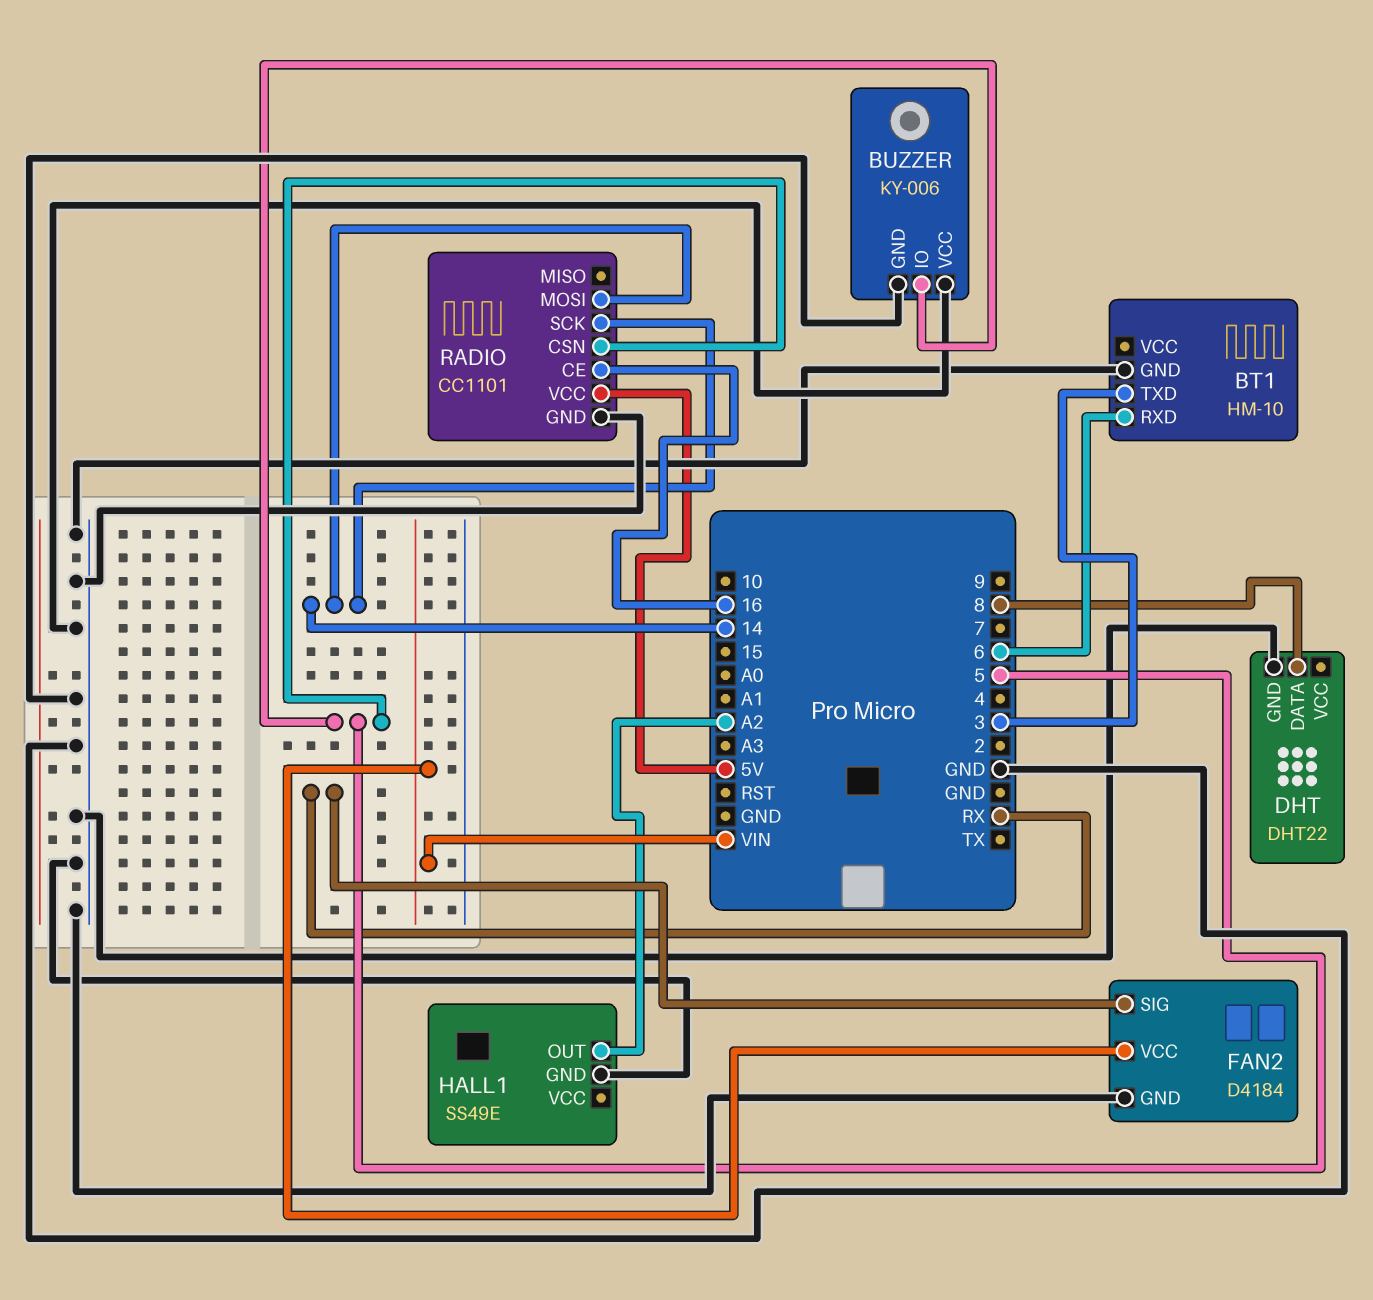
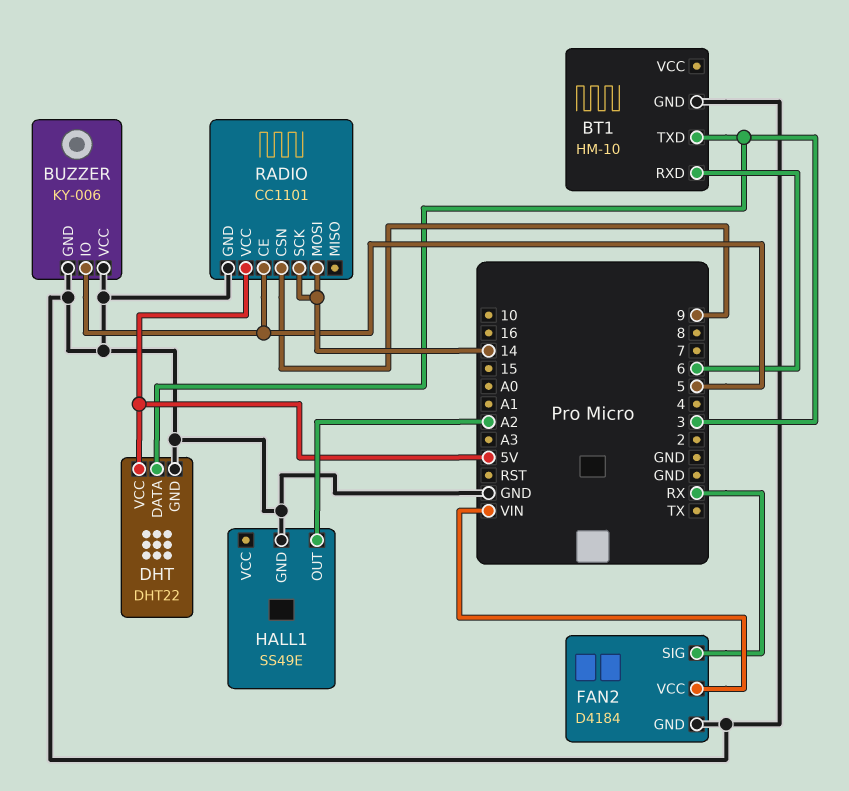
DHT pin DATA: 8 -> 3
DHT pin VCC: none -> 5V
RADIO pin CE: 16 -> 5
RADIO pin CSN: 5 -> 9

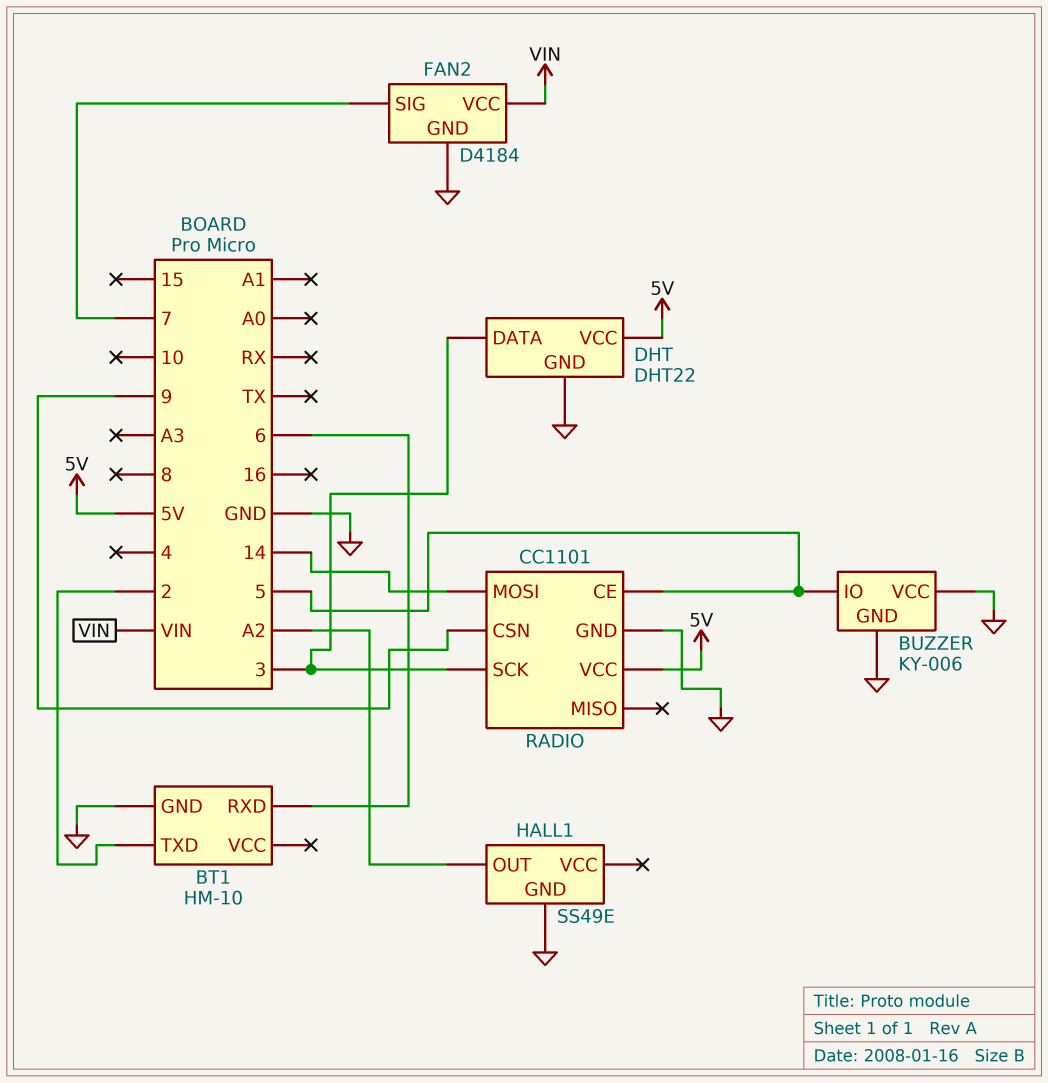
BT1 pin TXD: 3 -> 2
FAN2 pin SIG: RX -> 7
RADIO pin SCK: 14 -> 3

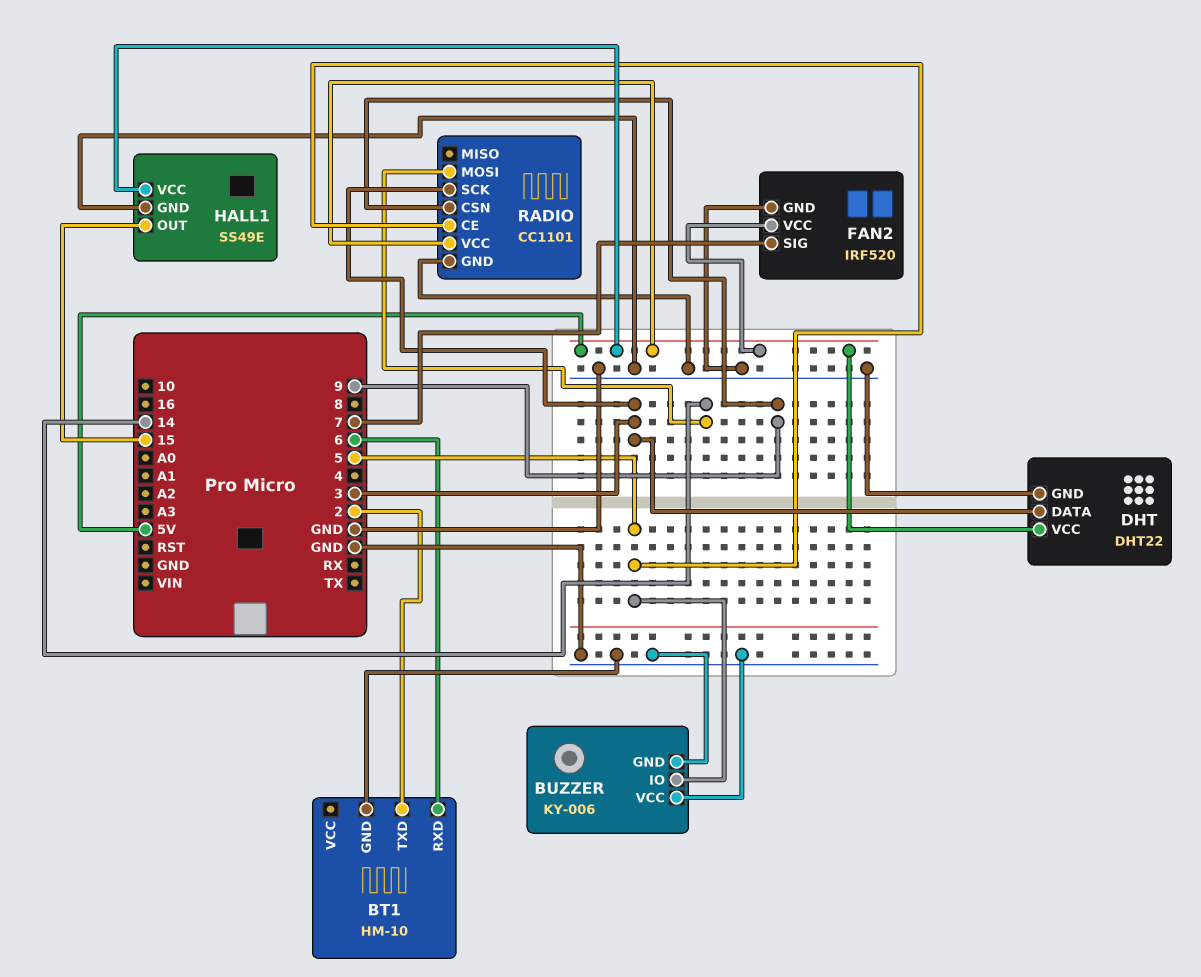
FAN2: D4184 -> IRF520
FAN2 pin VCC: VIN -> 5V
HALL1 pin OUT: A2 -> 15
HALL1 pin VCC: none -> 5V

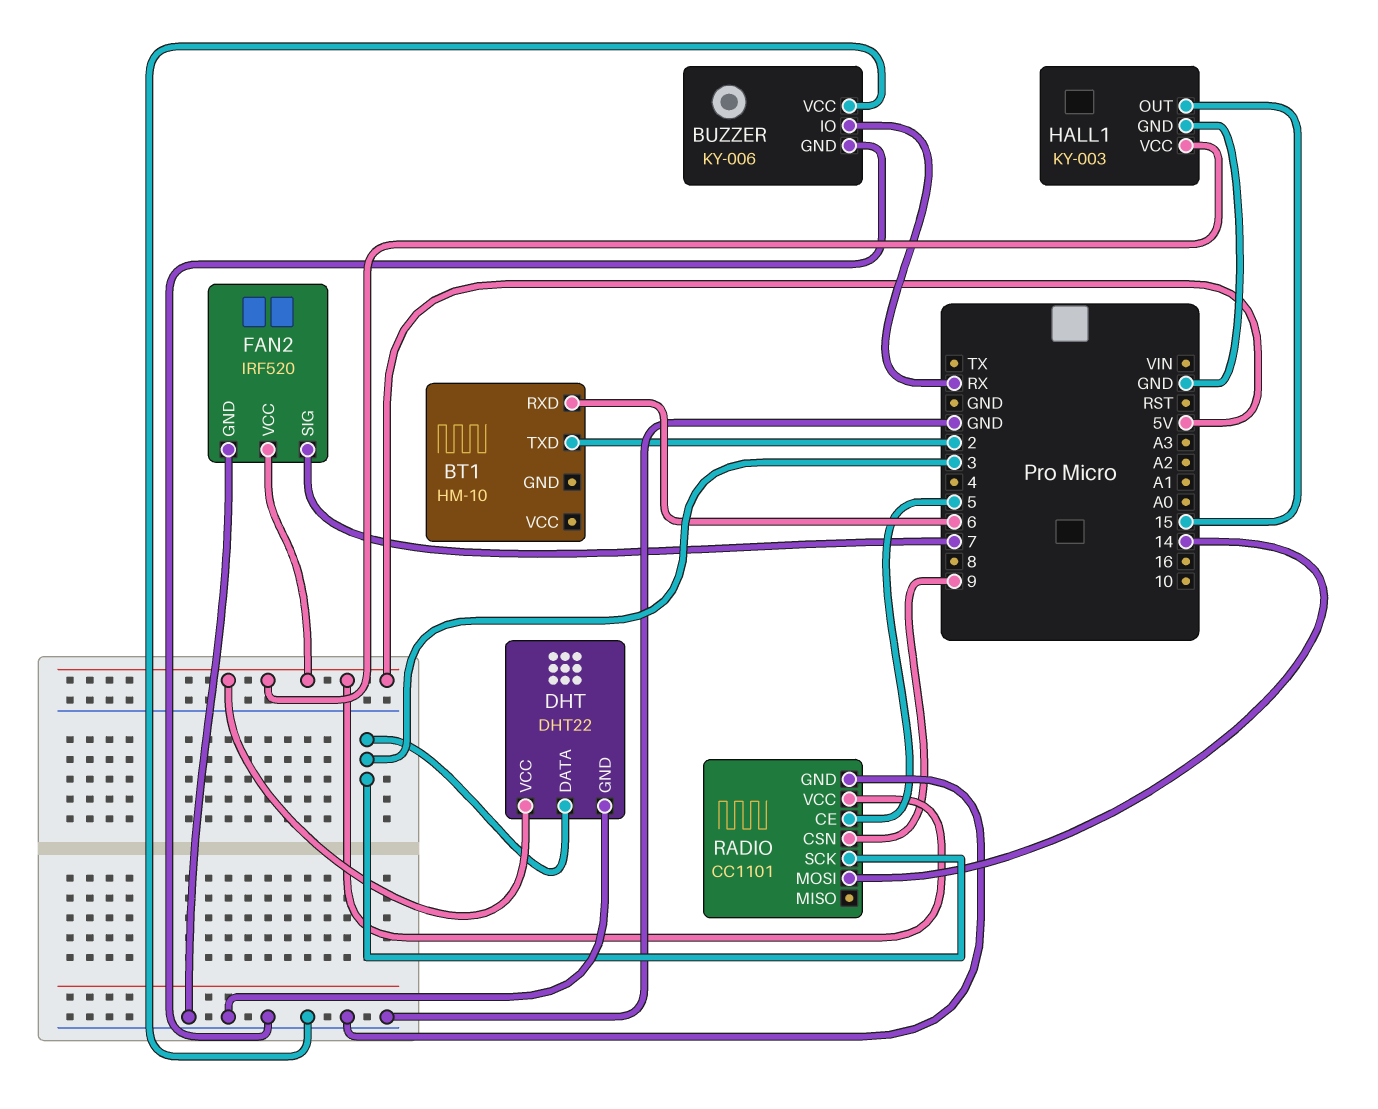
BT1 pin GND: GND -> none
BUZZER pin IO: 5 -> RX
HALL1: SS49E -> KY-003

